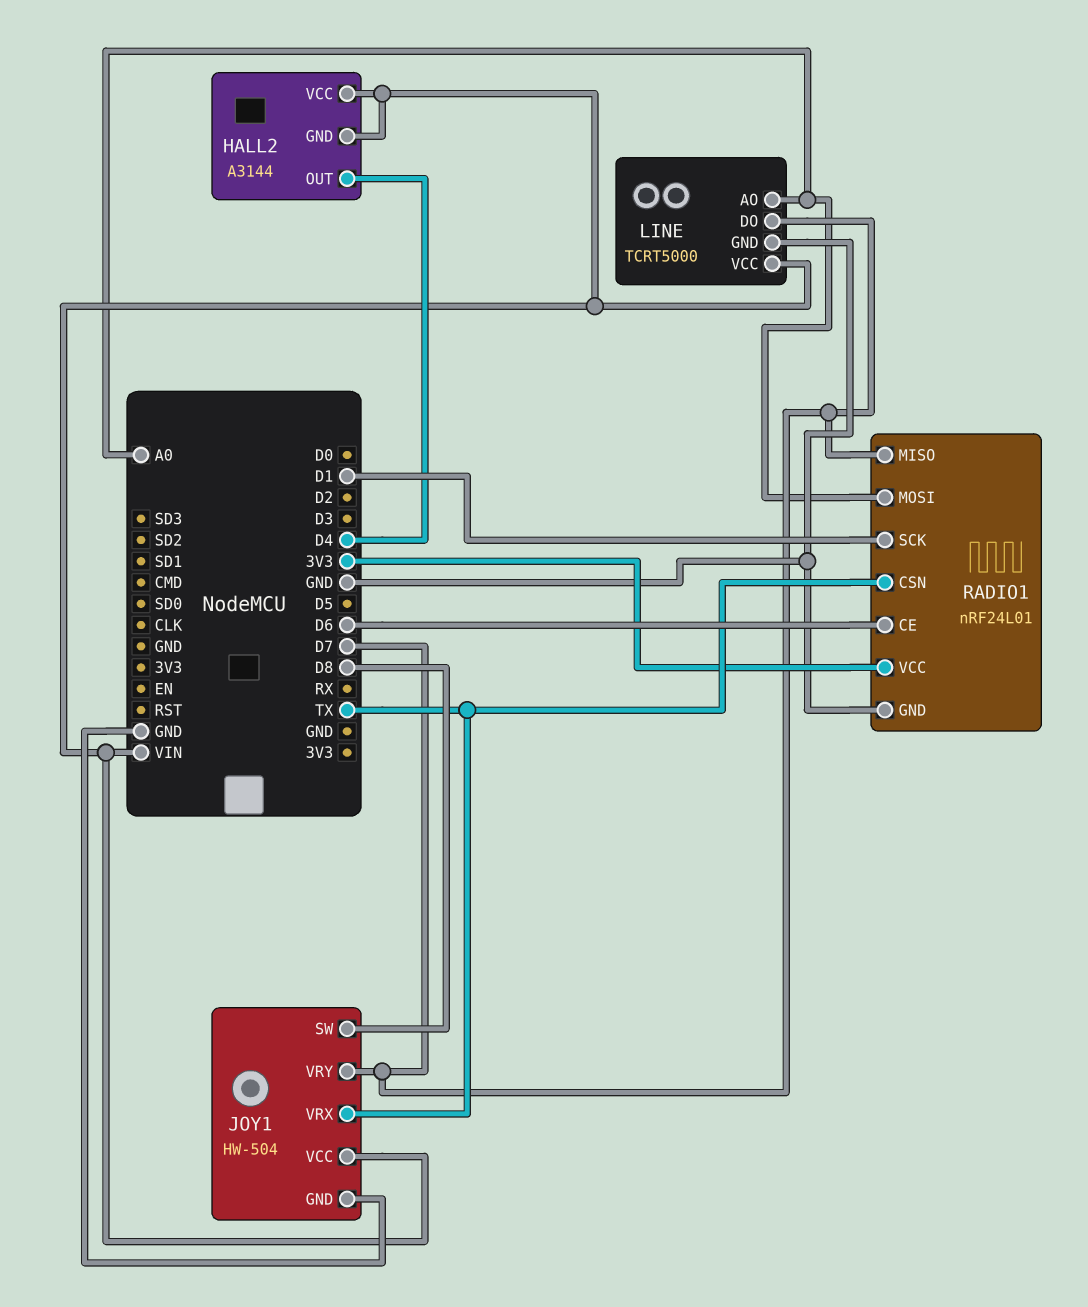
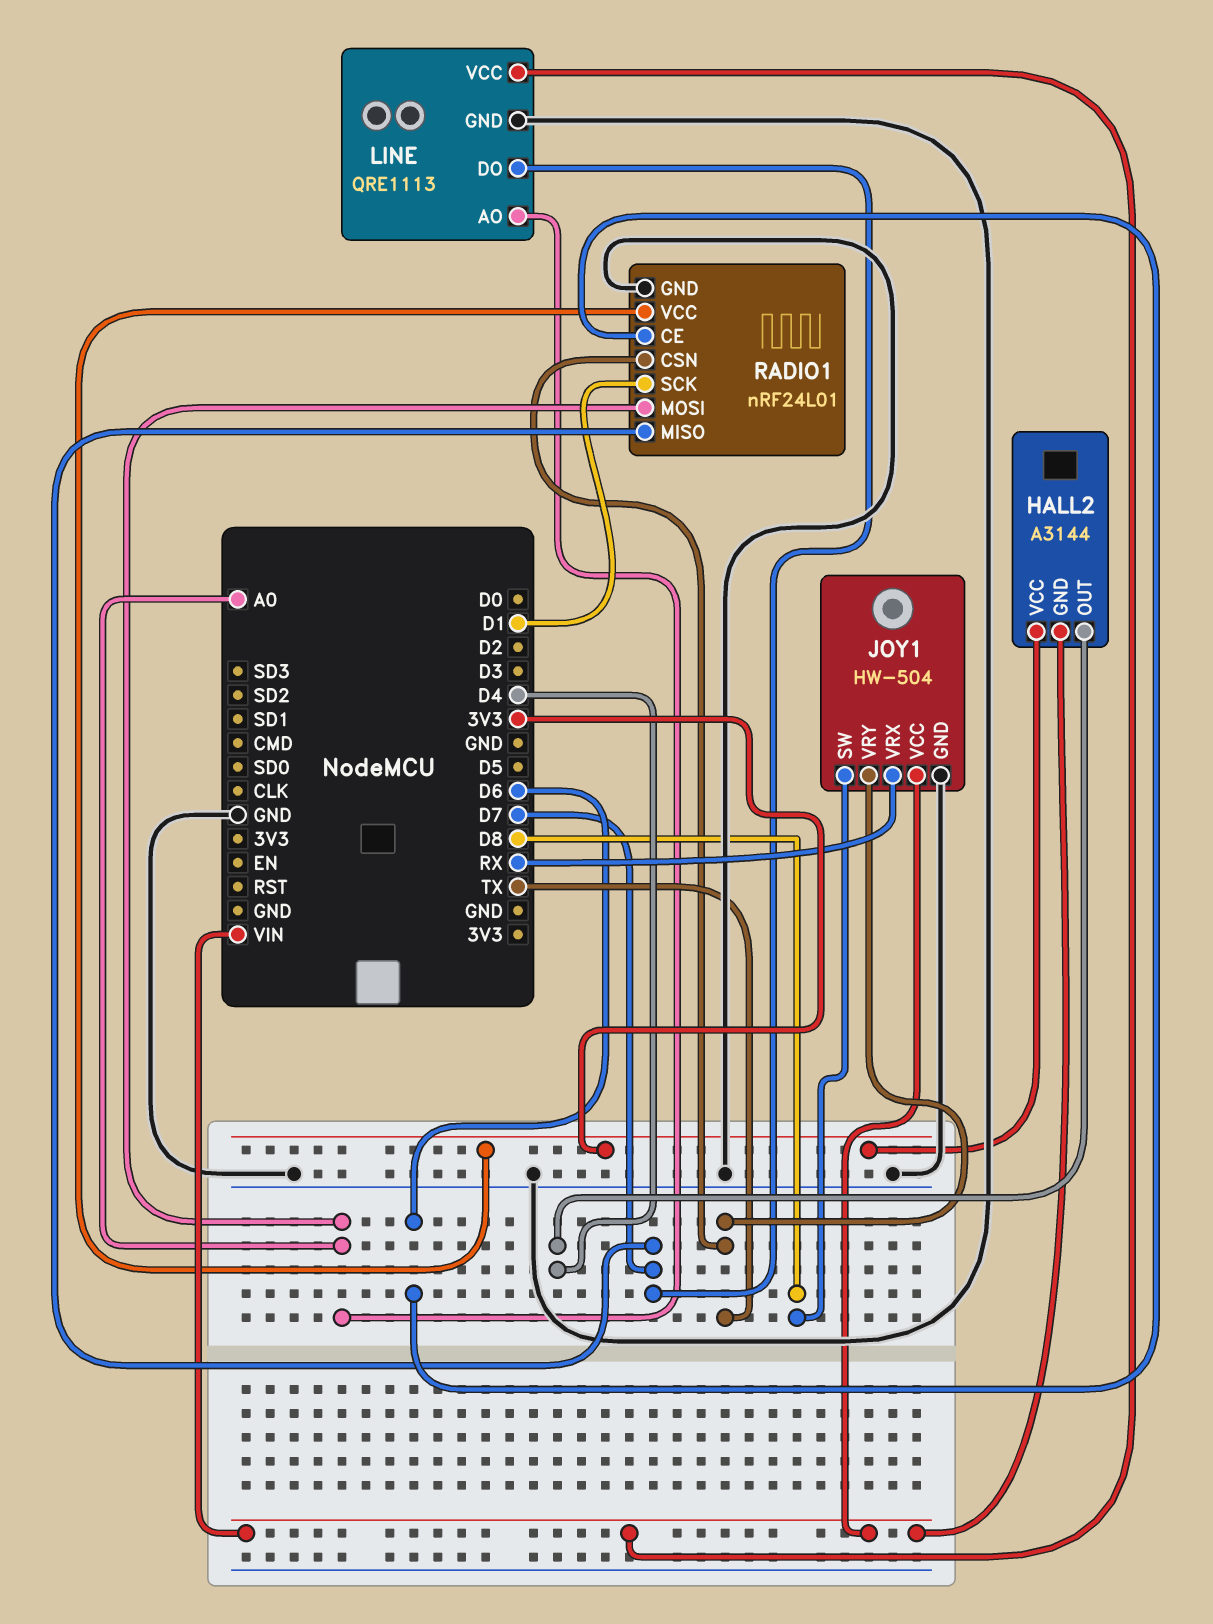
HALL2 pin VCC: VIN -> 3V3
JOY1 pin VRX: TX -> RX
JOY1 pin VRY: D7 -> TX
LINE: TCRT5000 -> QRE1113

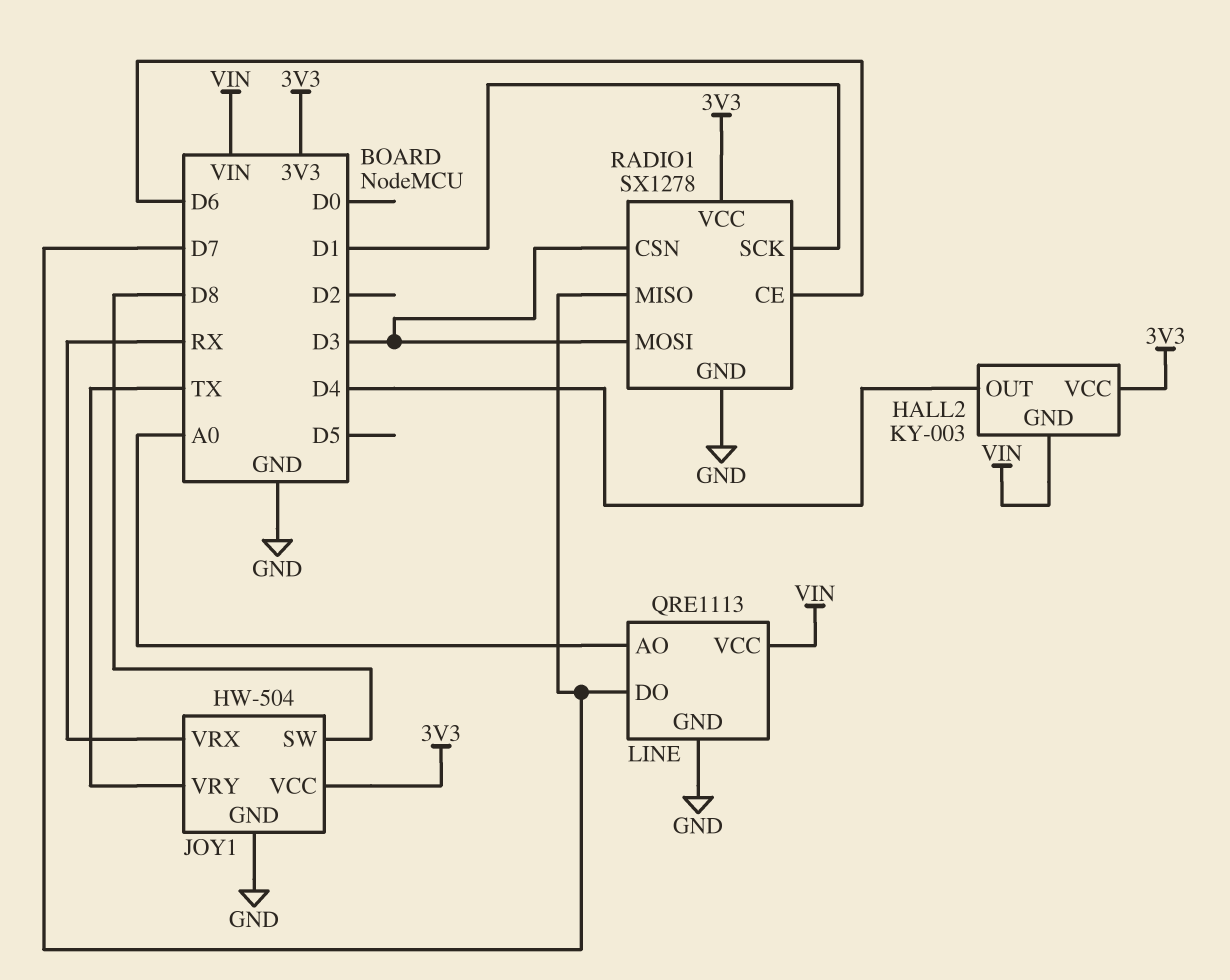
HALL2: A3144 -> KY-003
JOY1 pin VCC: VIN -> 3V3
RADIO1: nRF24L01 -> SX1278
RADIO1 pin CSN: TX -> D3
RADIO1 pin MOSI: A0 -> D3

